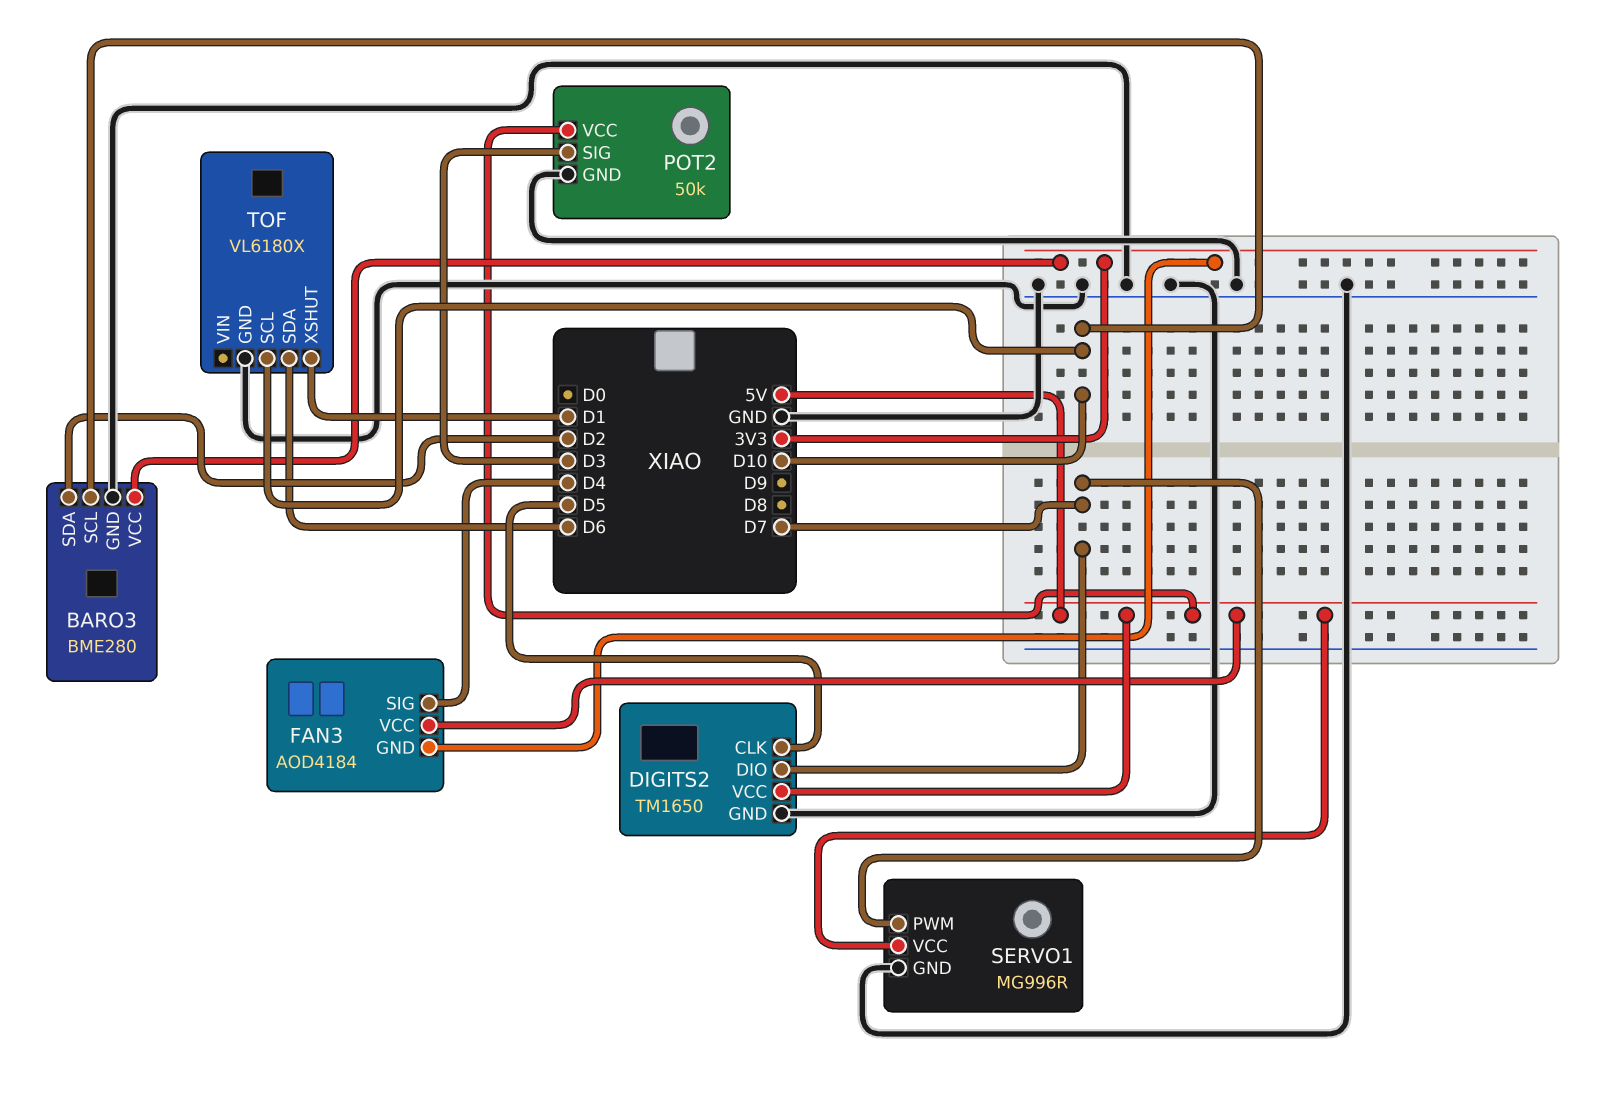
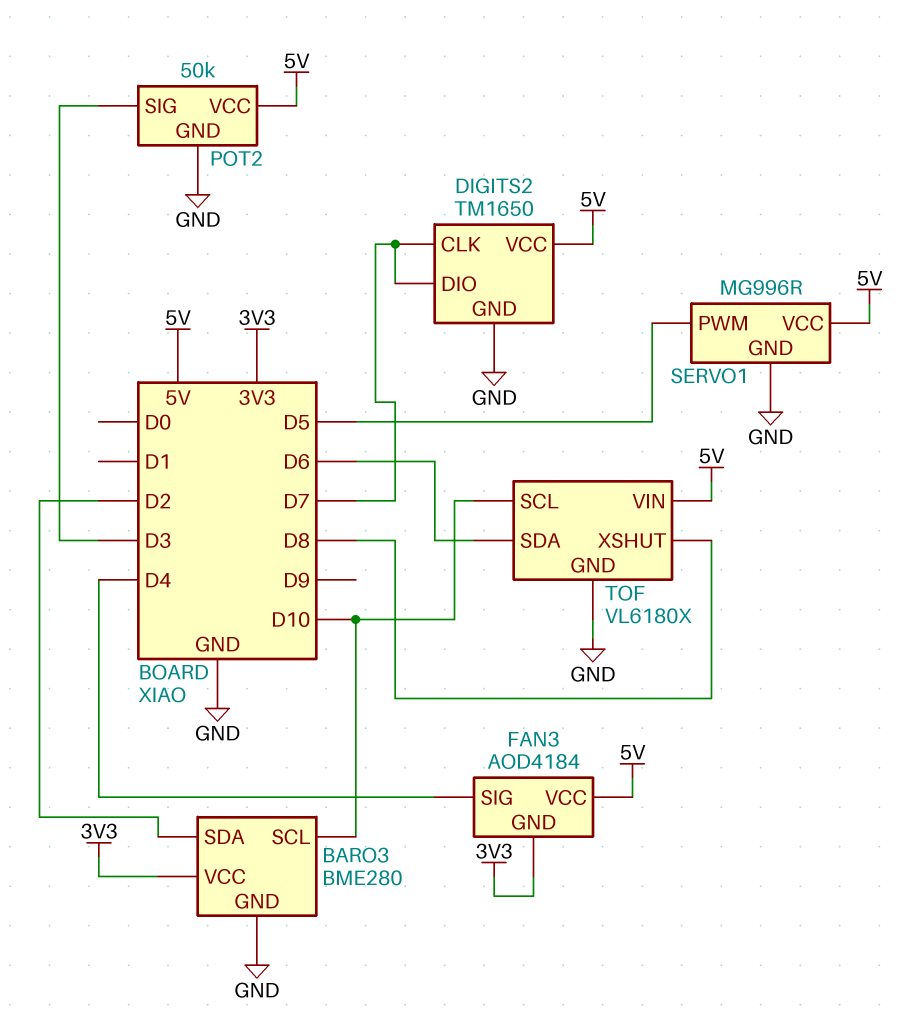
DIGITS2 pin CLK: D5 -> D7
SERVO1 pin PWM: D7 -> D5
TOF pin VIN: none -> 5V
TOF pin XSHUT: D1 -> D8

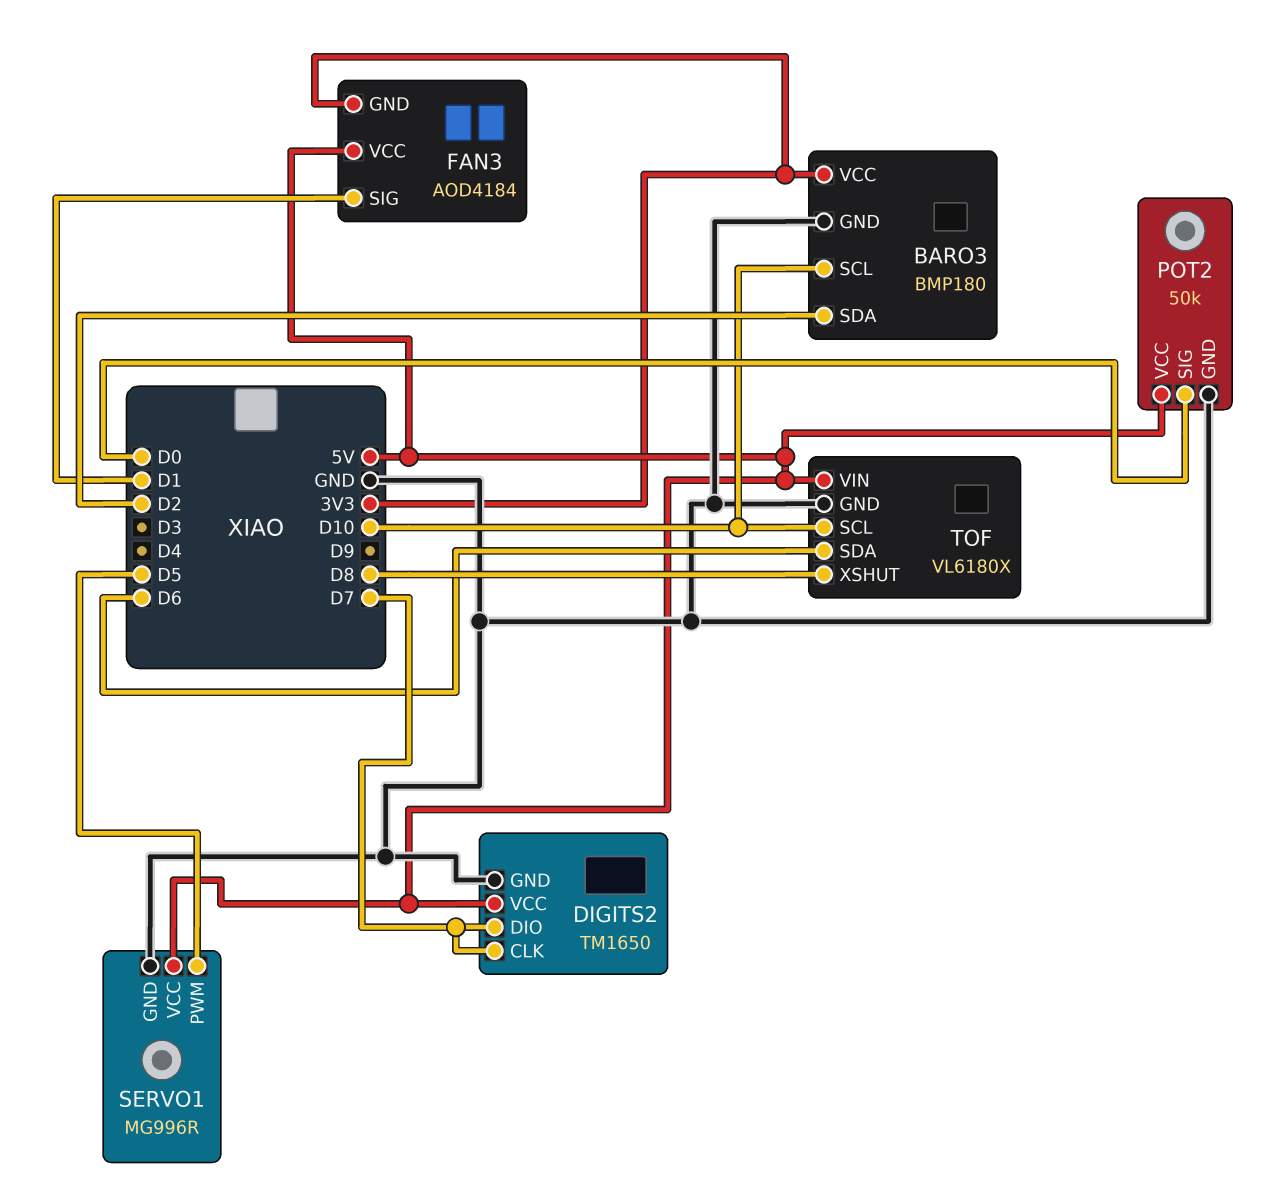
BARO3: BME280 -> BMP180
FAN3 pin SIG: D4 -> D1
POT2 pin SIG: D3 -> D0

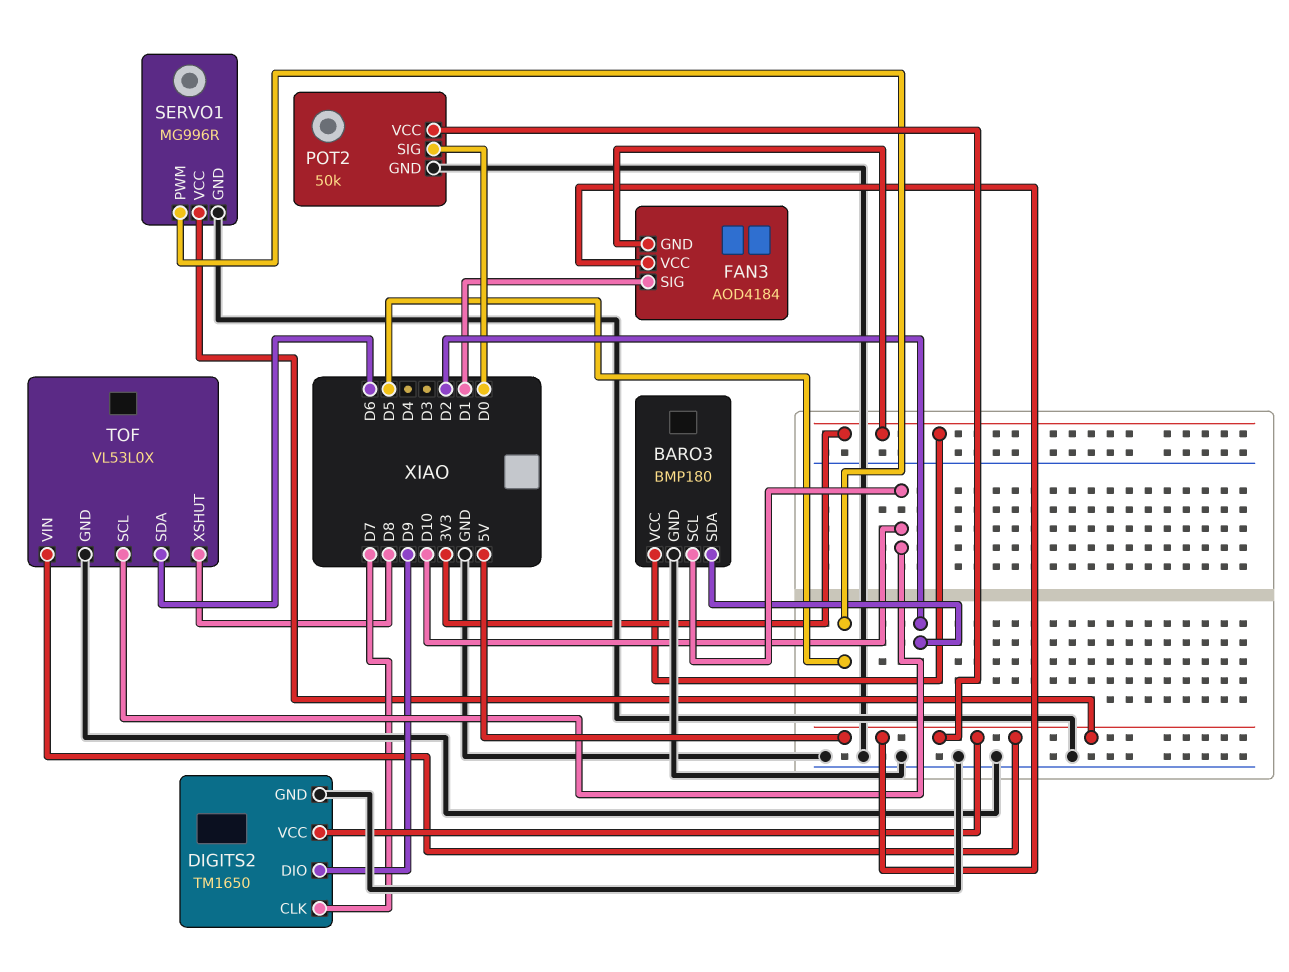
DIGITS2 pin DIO: D7 -> D9
TOF: VL6180X -> VL53L0X

